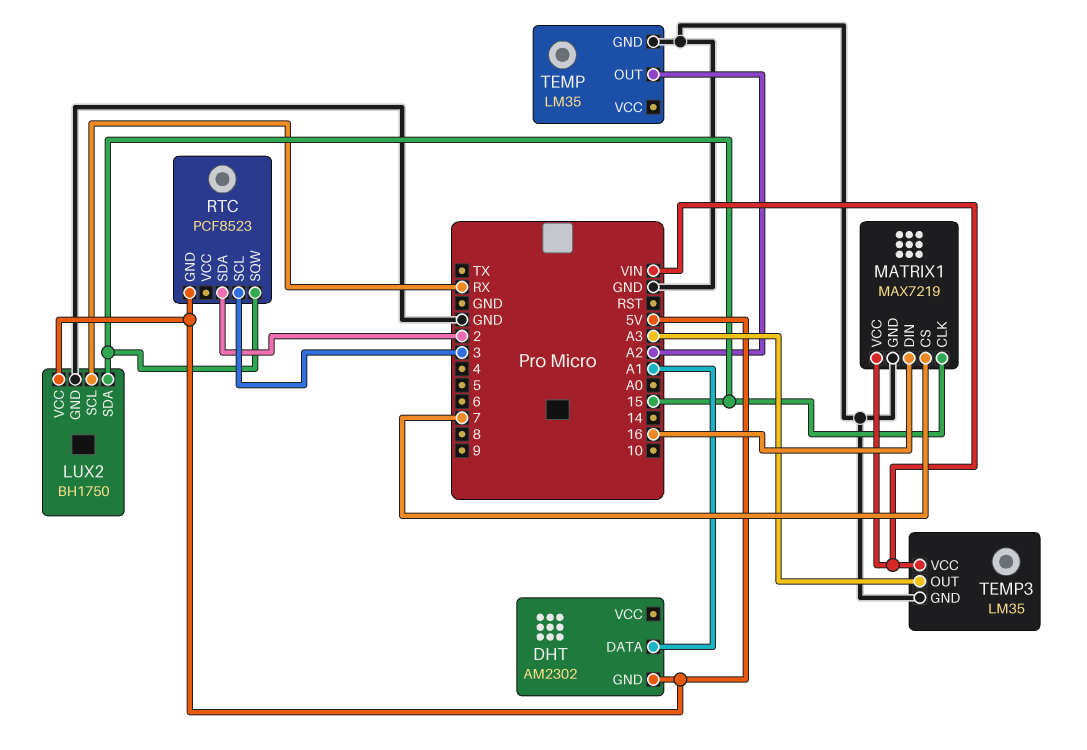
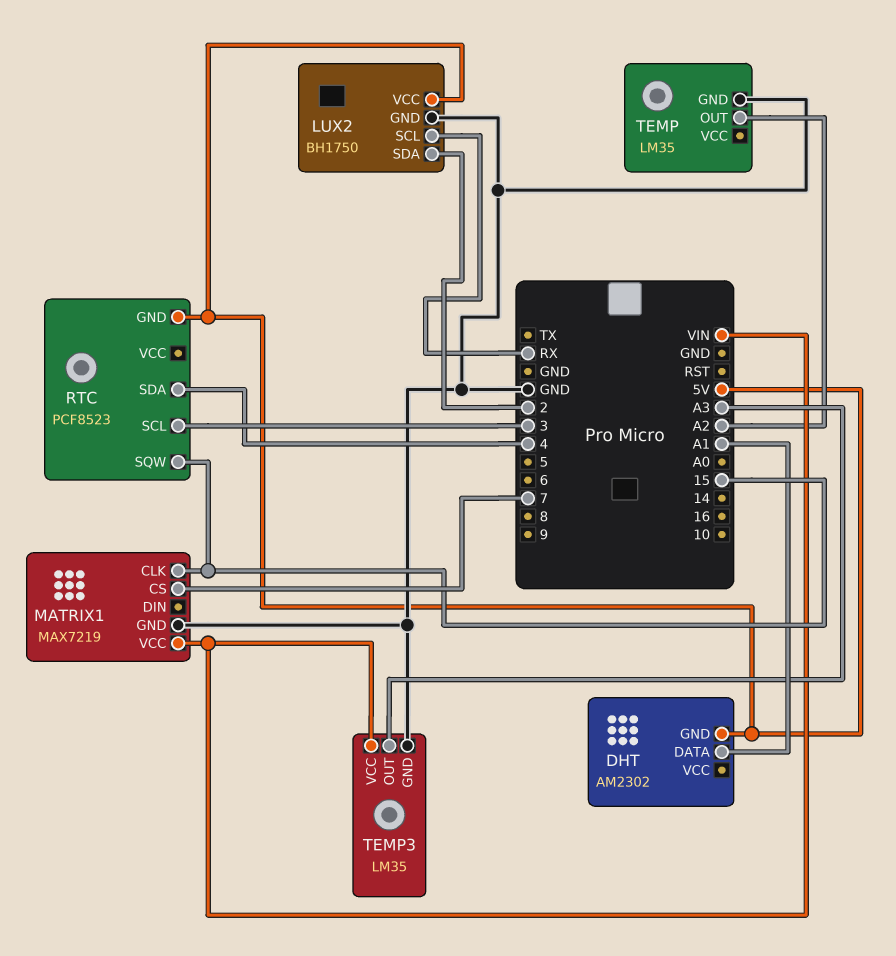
LUX2 pin SDA: 15 -> 2
MATRIX1 pin DIN: 16 -> none
RTC pin SDA: 2 -> 4

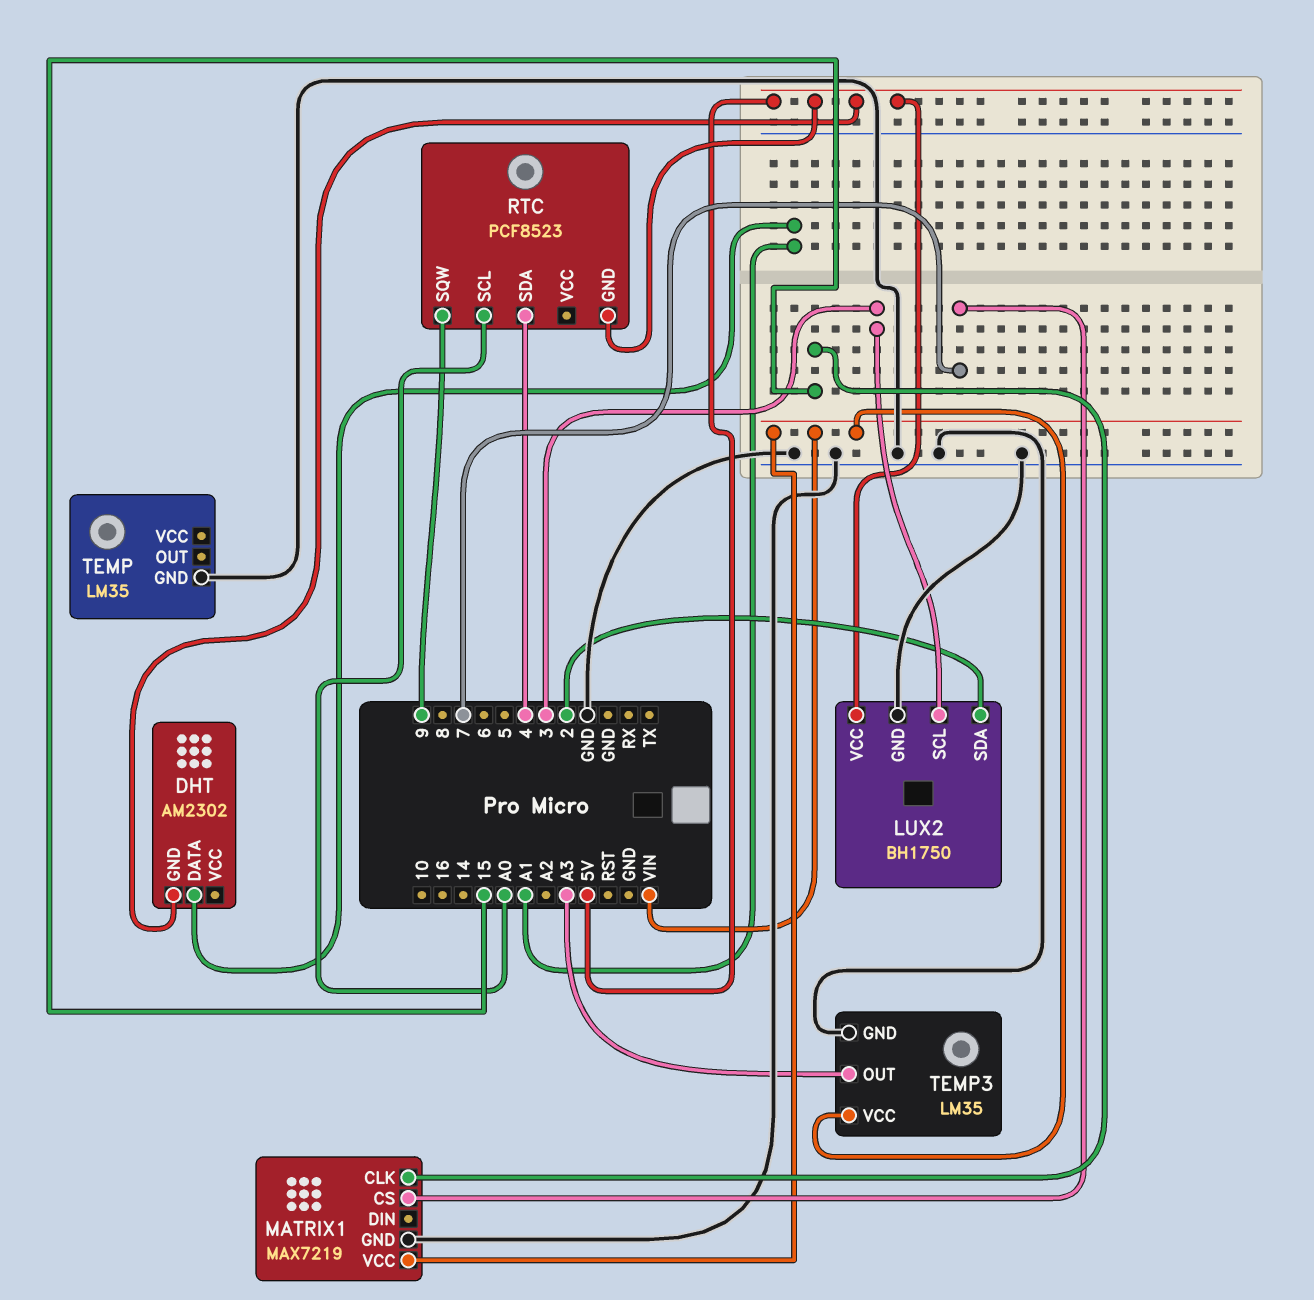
LUX2 pin SCL: RX -> 3
RTC pin SCL: 3 -> A0
RTC pin SQW: 15 -> 9
TEMP pin OUT: A2 -> none

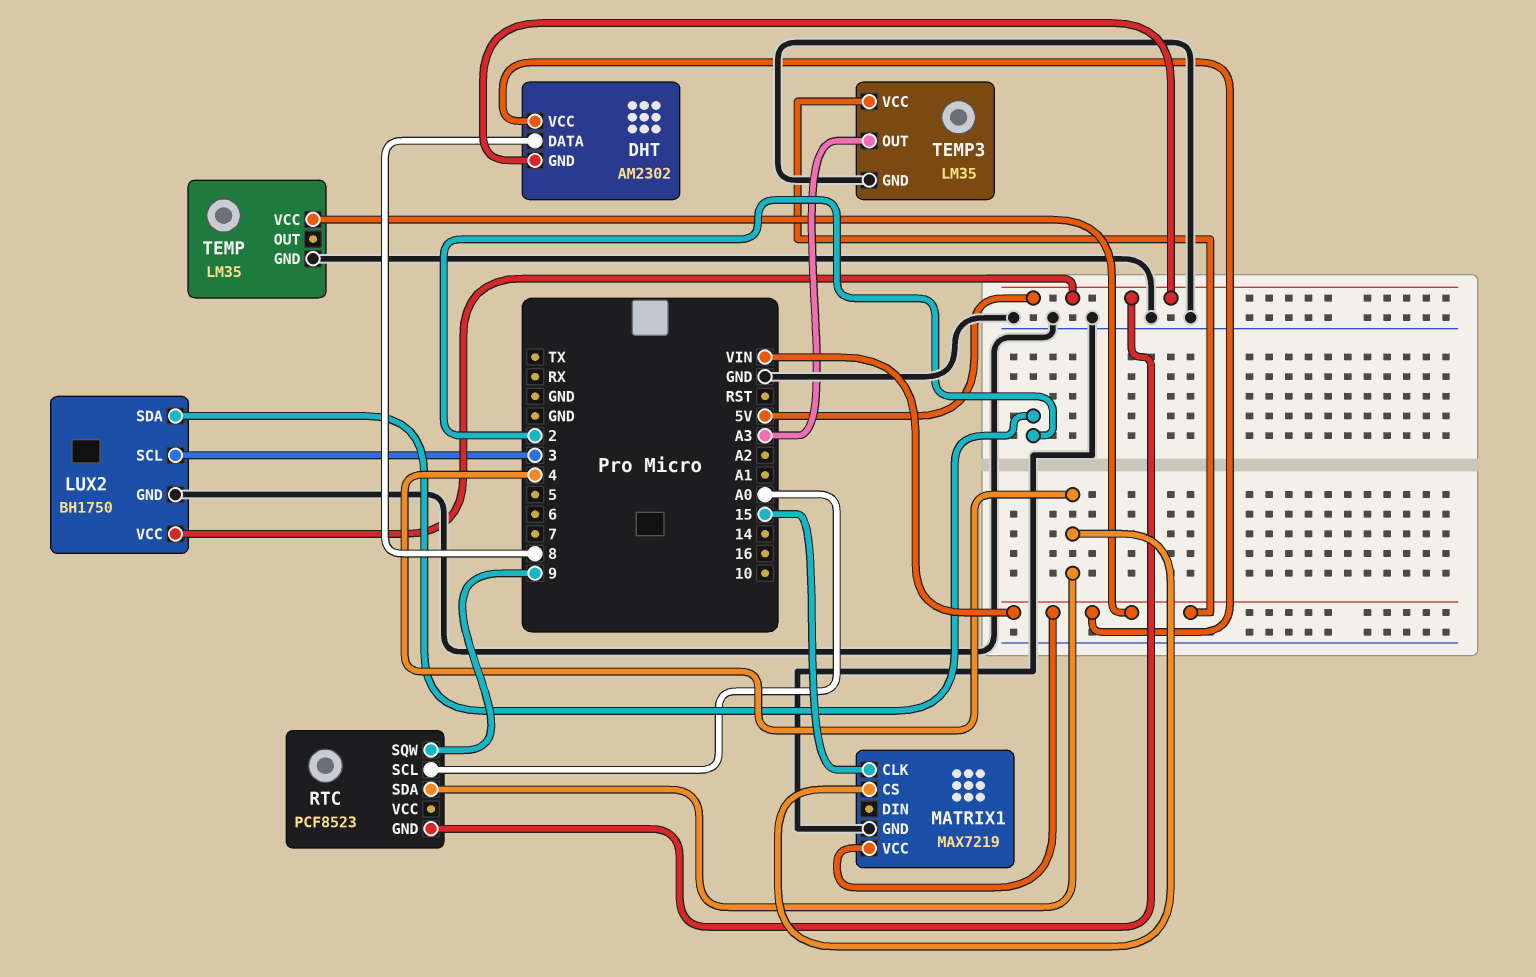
DHT pin DATA: A1 -> 8
DHT pin VCC: none -> VIN
MATRIX1 pin CS: 7 -> 4
TEMP pin VCC: none -> VIN

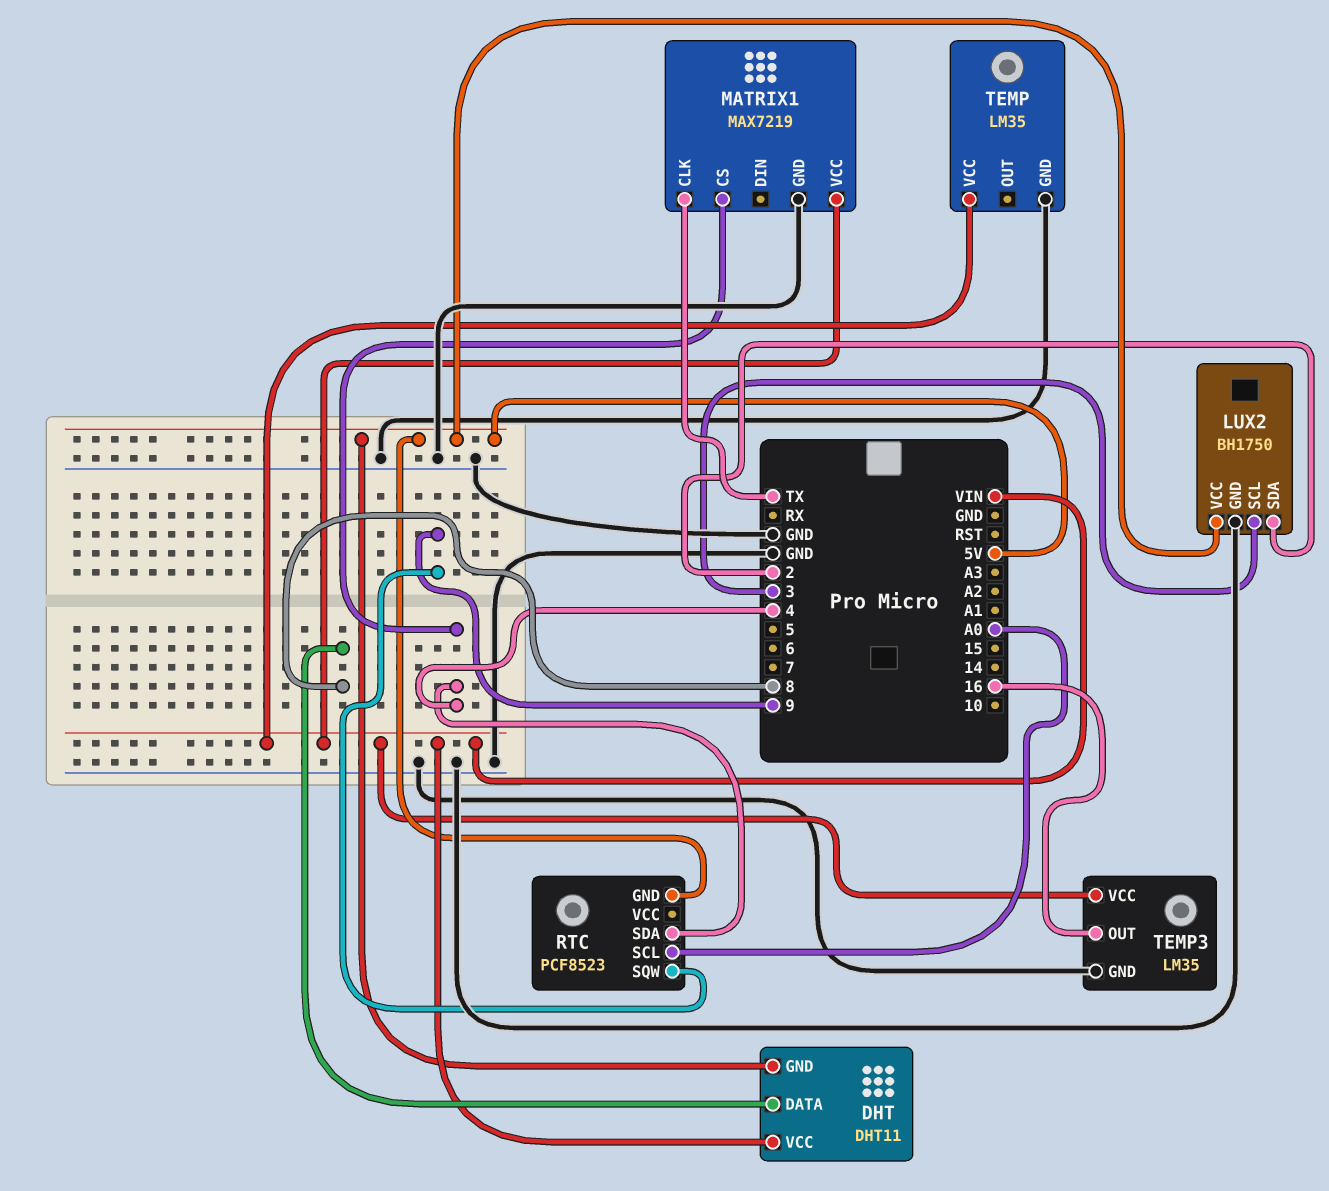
DHT: AM2302 -> DHT11
MATRIX1 pin CLK: 15 -> TX
TEMP3 pin OUT: A3 -> 16

